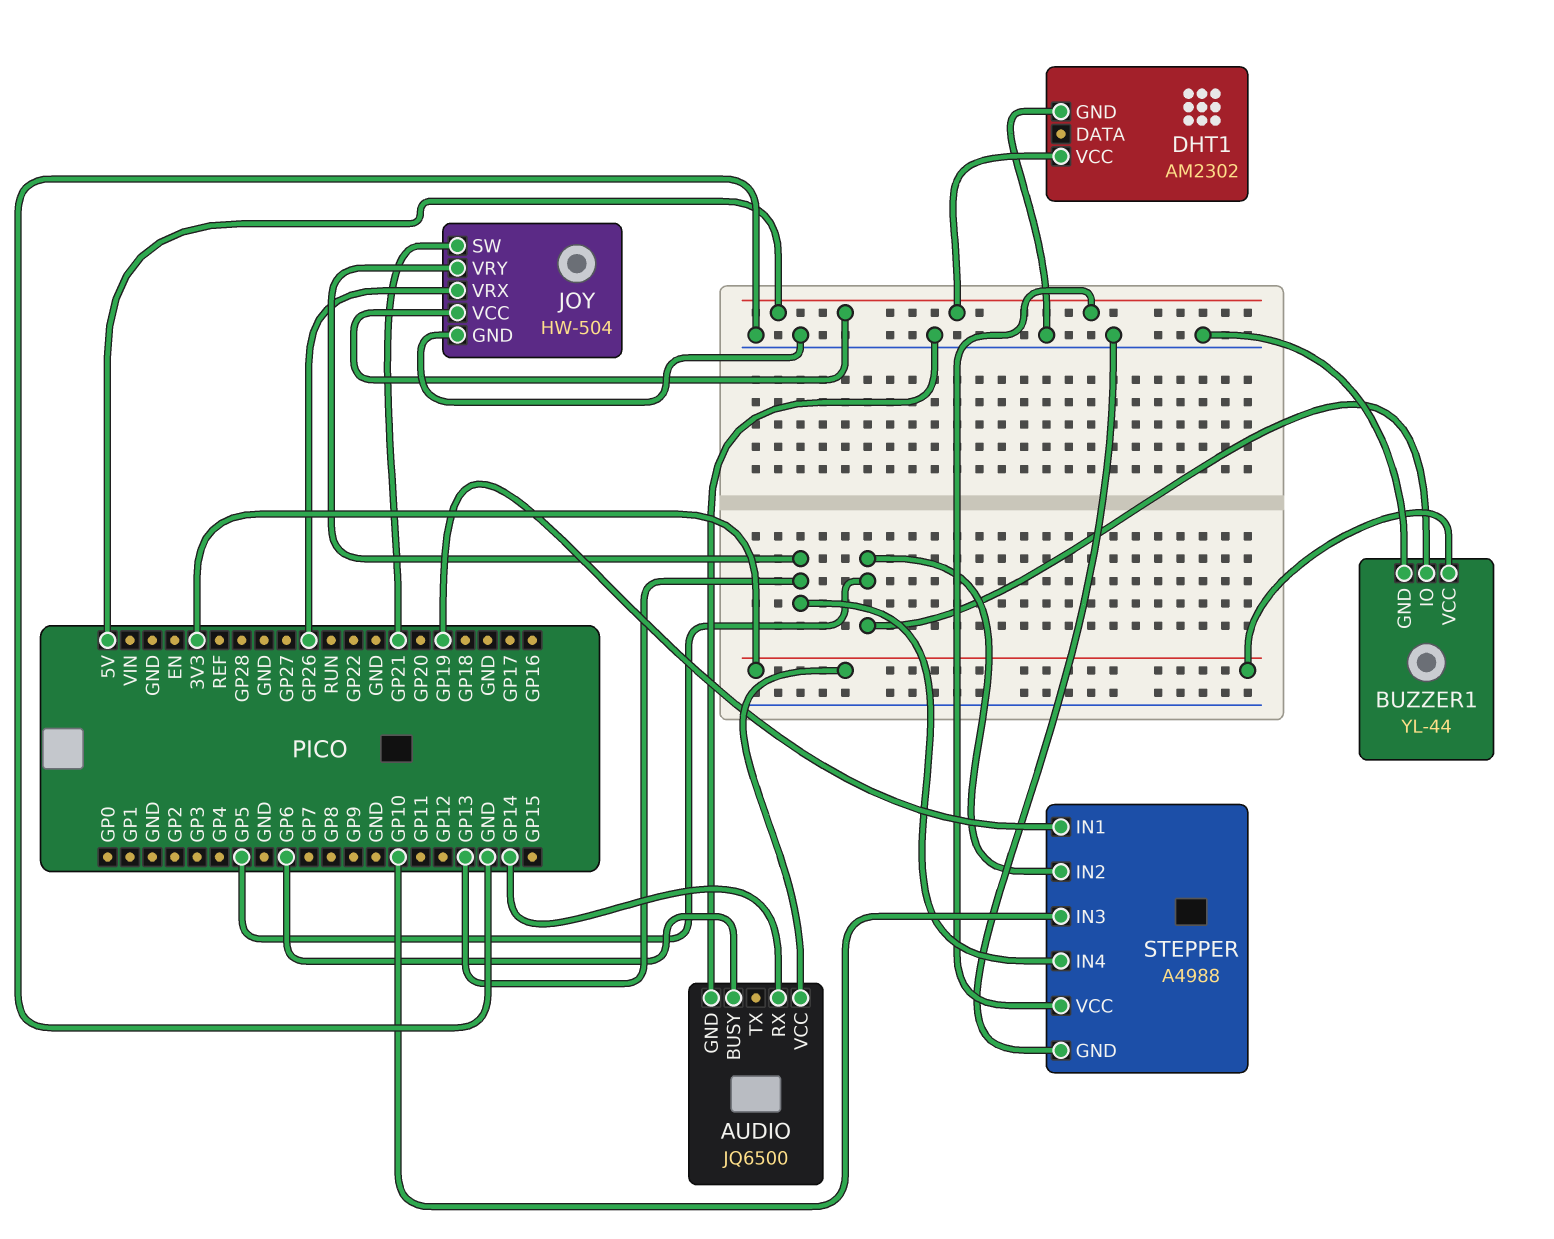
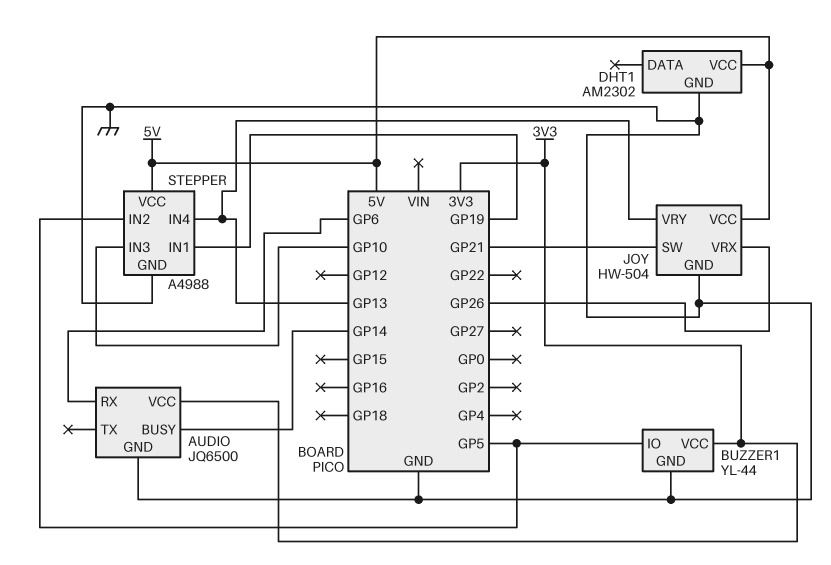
AUDIO pin BUSY: GP6 -> GP14
AUDIO pin RX: GP14 -> GP6

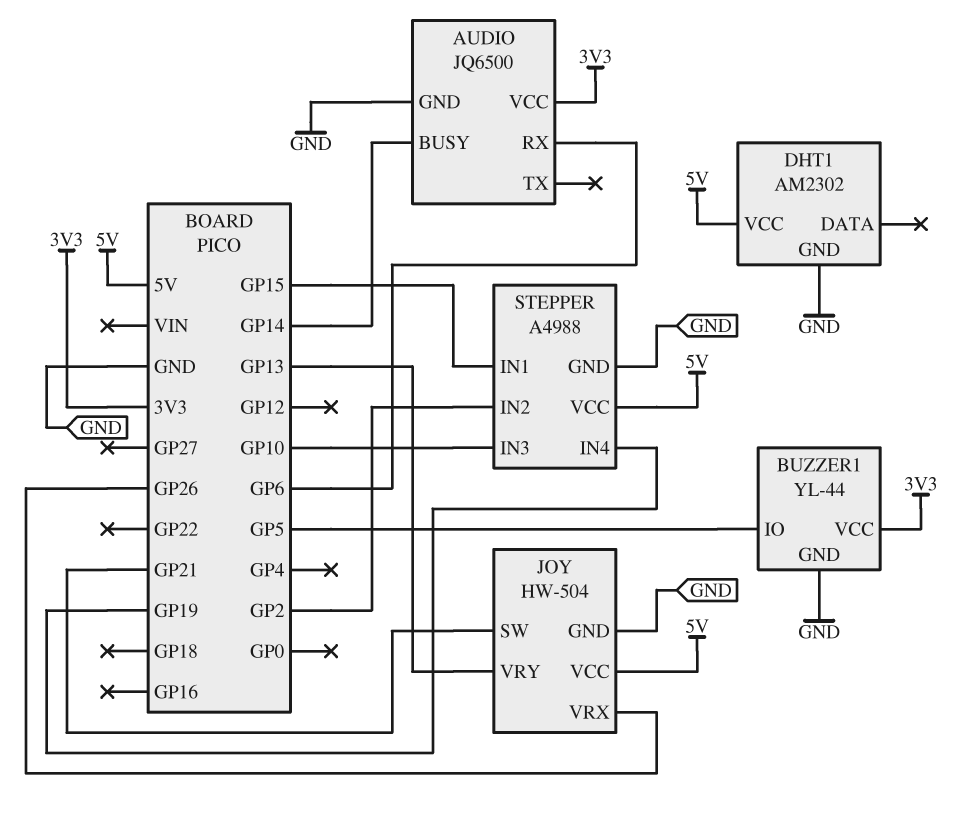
STEPPER pin IN1: GP19 -> GP15
STEPPER pin IN2: GP5 -> GP2
STEPPER pin IN4: GP13 -> GP19

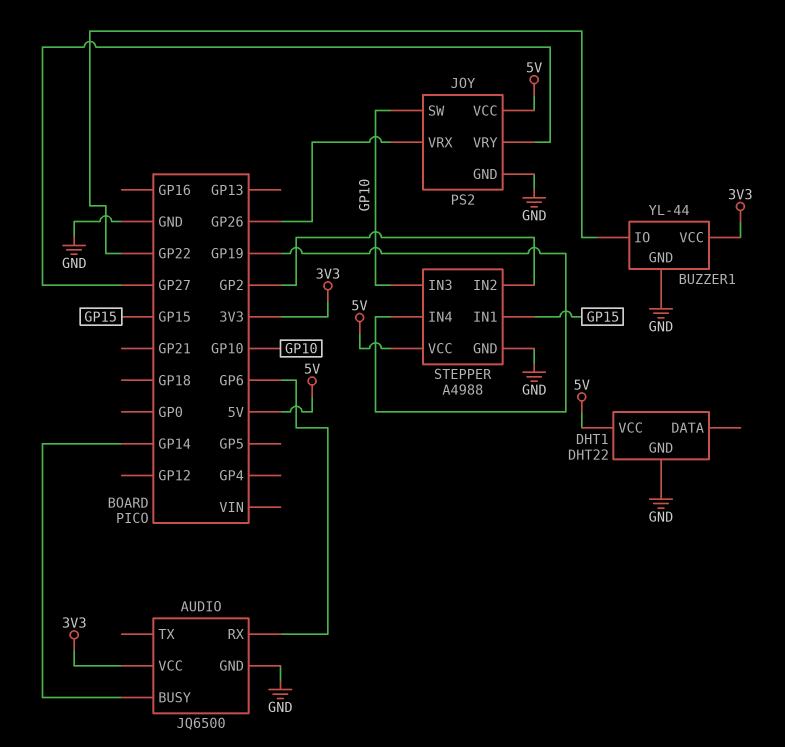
BUZZER1 pin IO: GP5 -> GP22
DHT1: AM2302 -> DHT22
JOY: HW-504 -> PS2
JOY pin SW: GP21 -> GP10
JOY pin VRY: GP13 -> GP27

